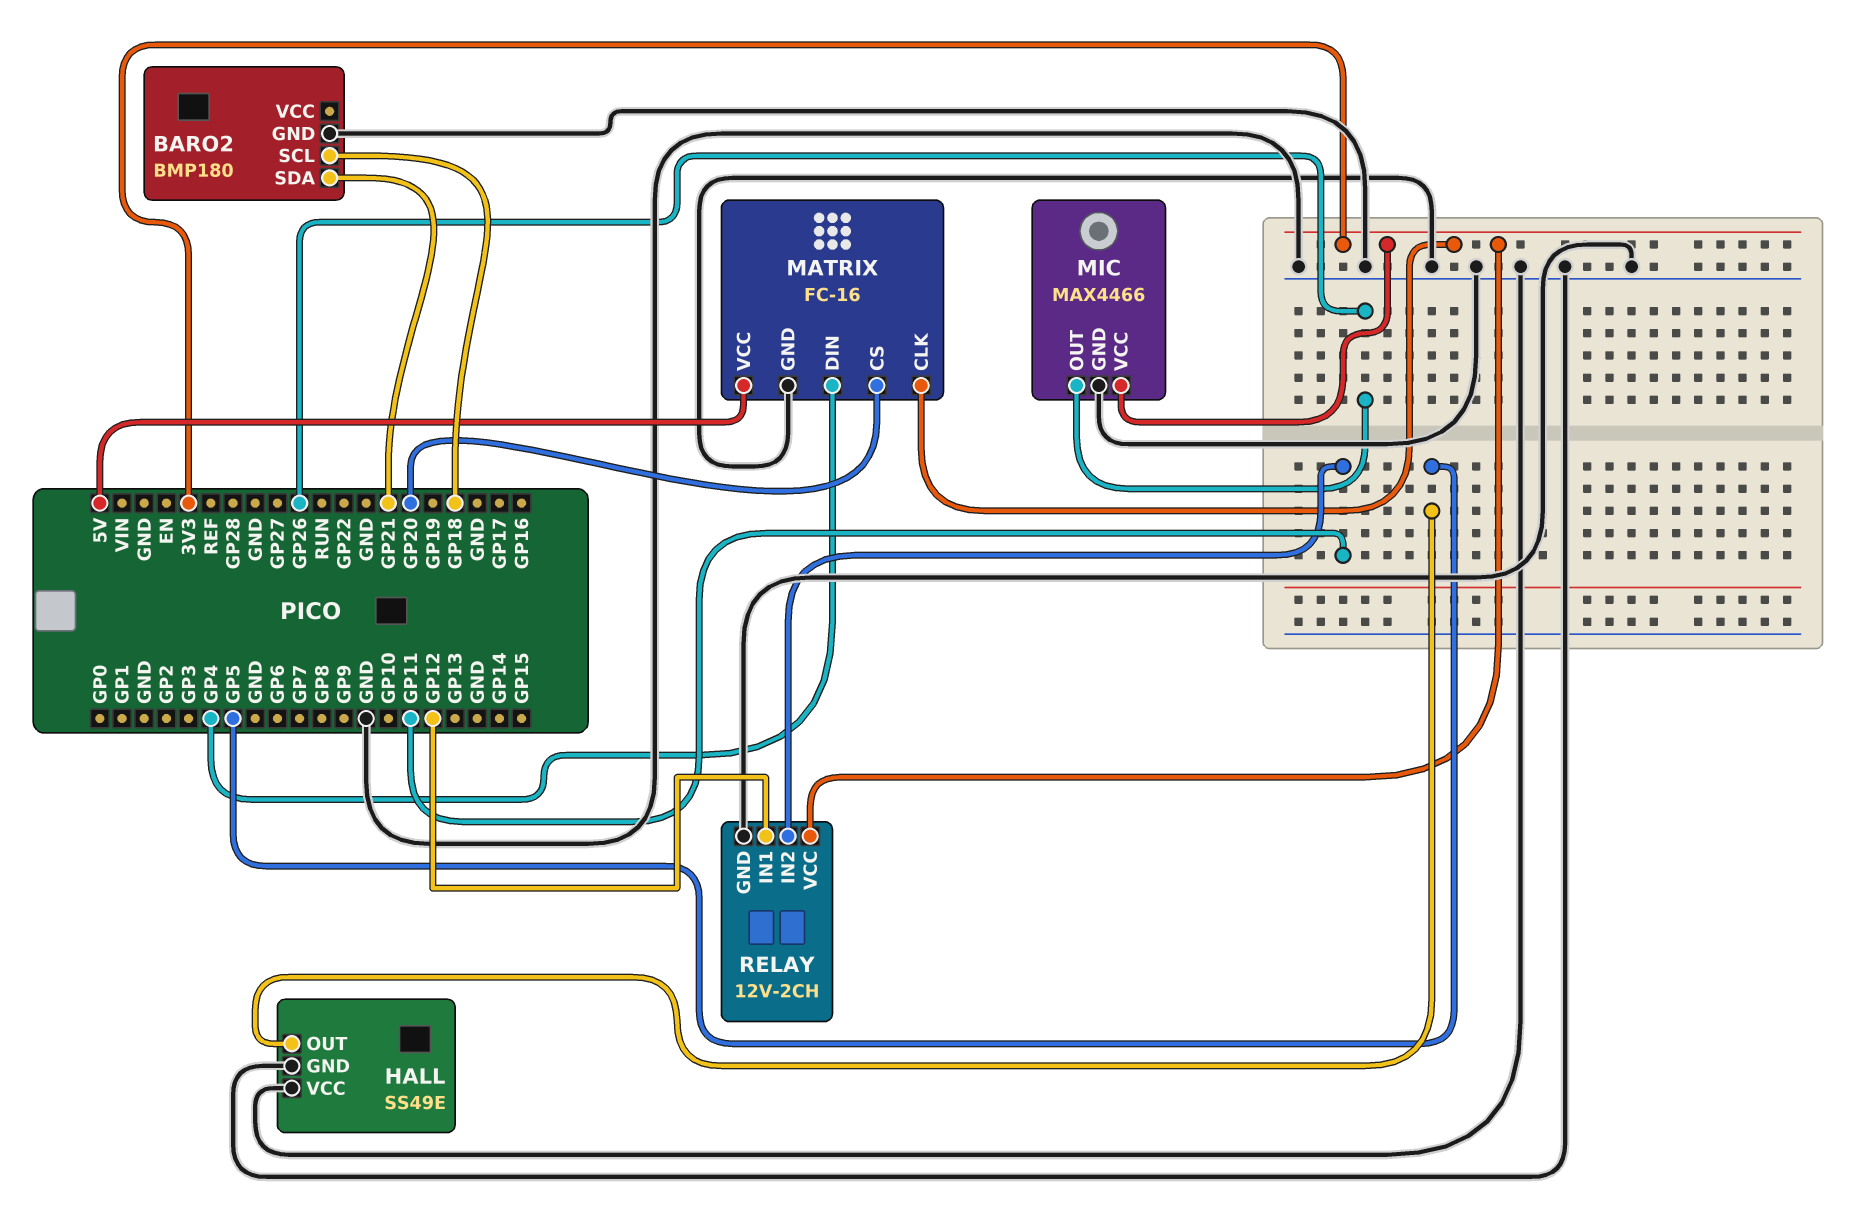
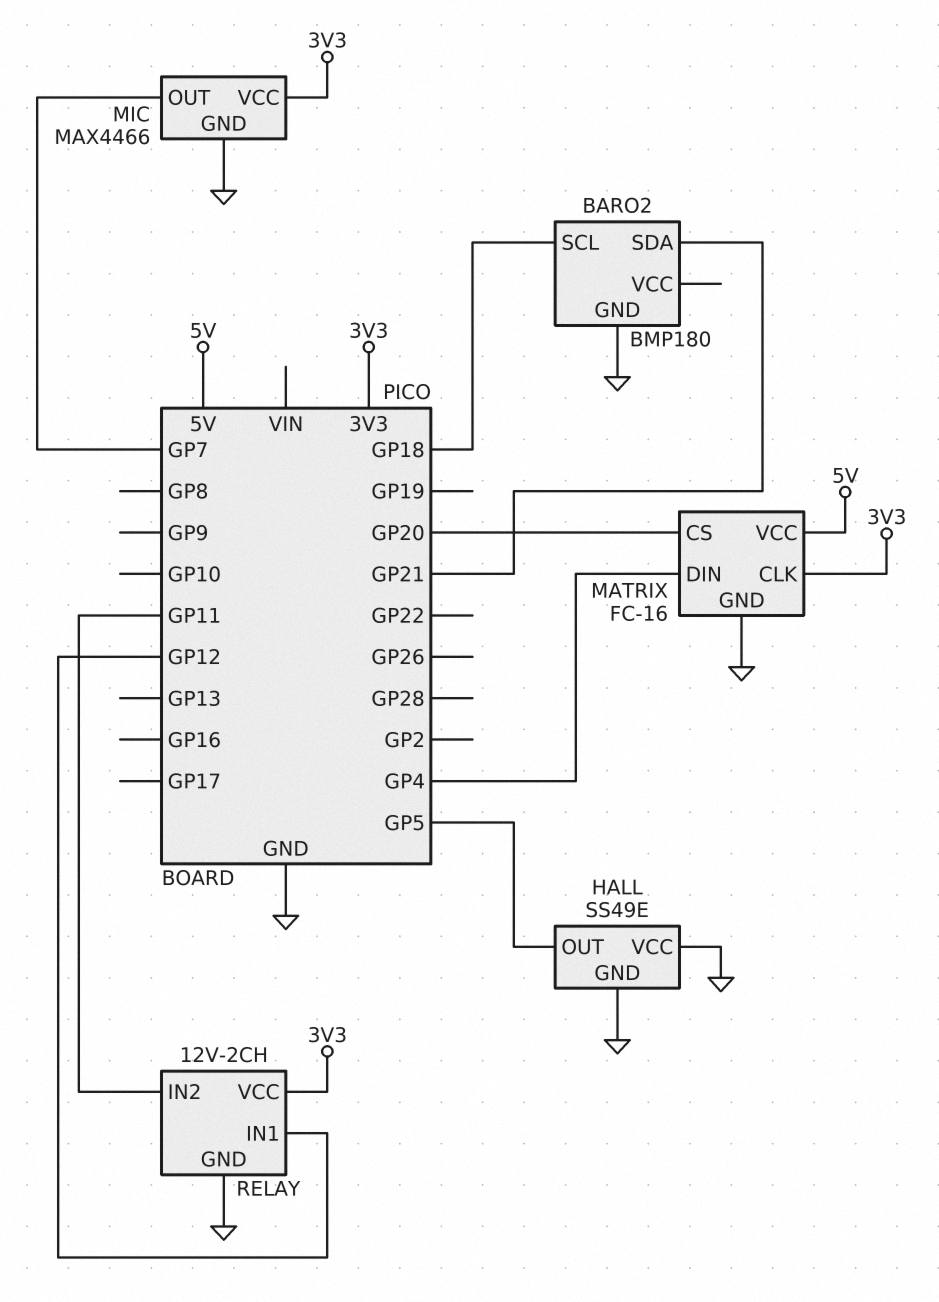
MIC pin OUT: GP26 -> GP7

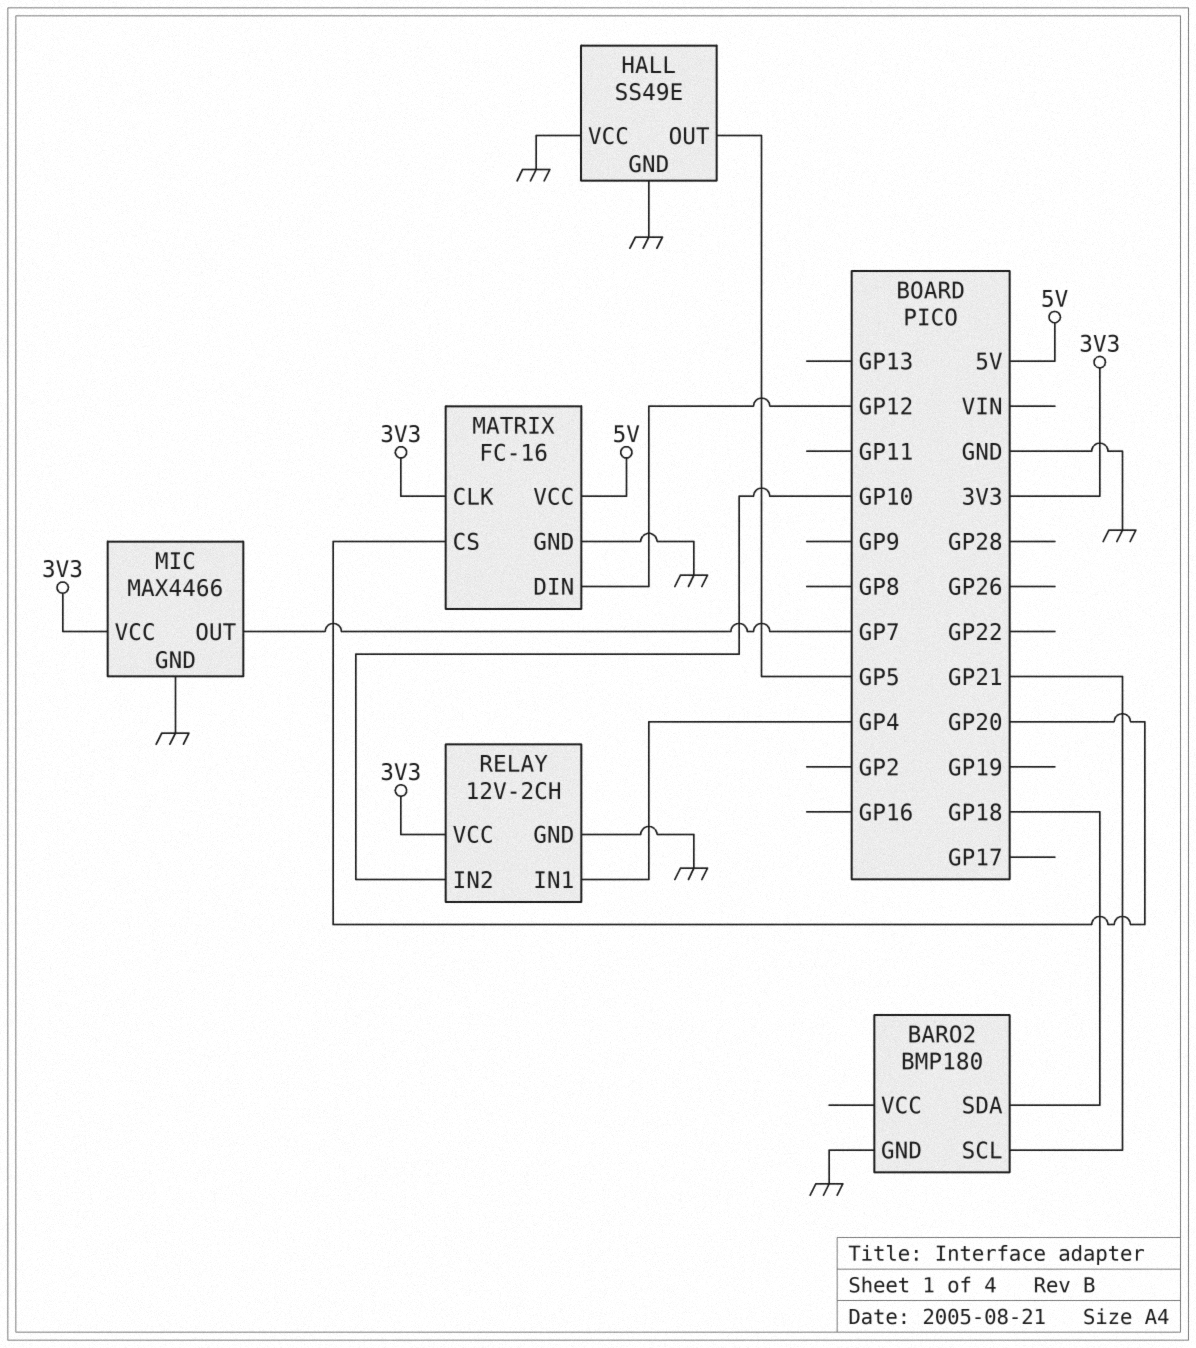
BARO2 pin SCL: GP18 -> GP21
BARO2 pin SDA: GP21 -> GP18
MATRIX pin DIN: GP4 -> GP12
RELAY pin IN1: GP12 -> GP4
RELAY pin IN2: GP11 -> GP10

